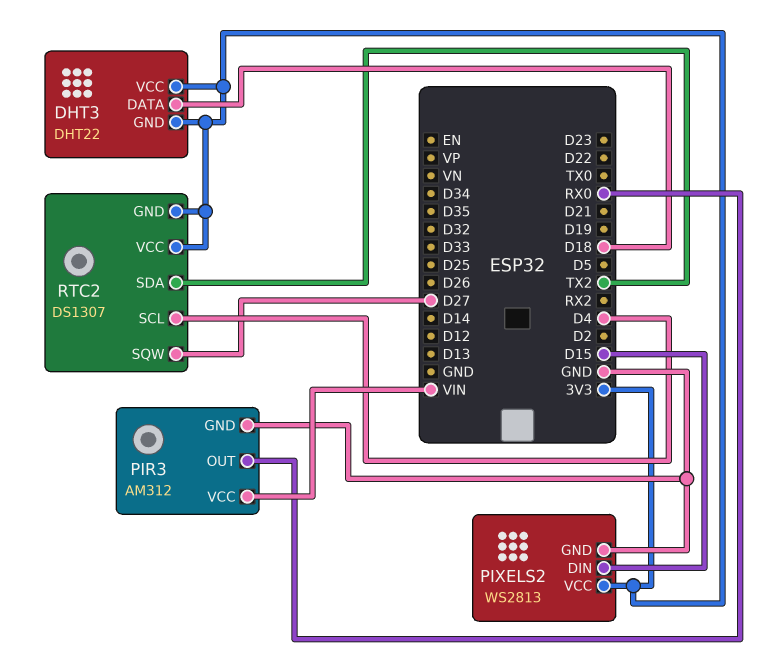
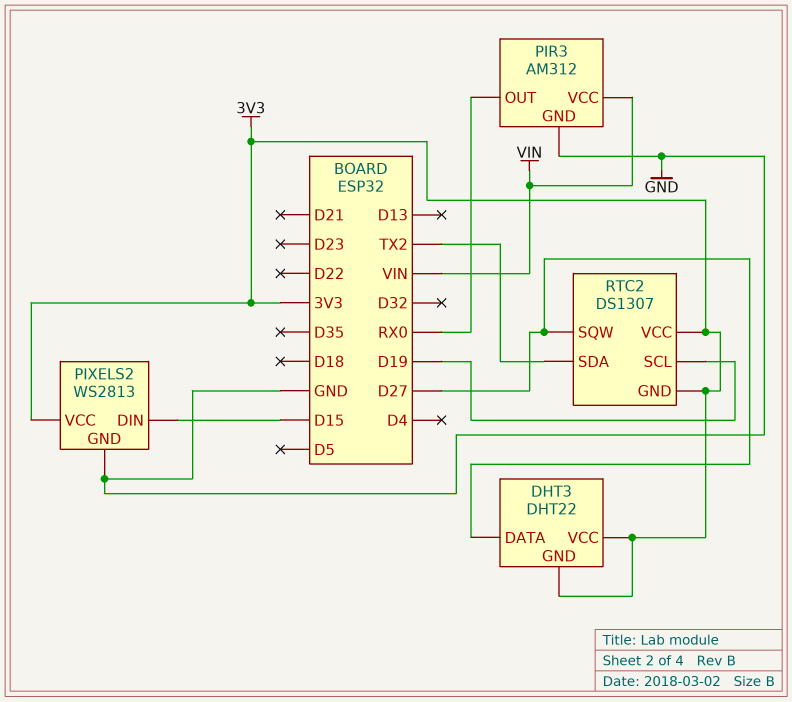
DHT3 pin DATA: D18 -> D27
RTC2 pin SCL: D4 -> D19

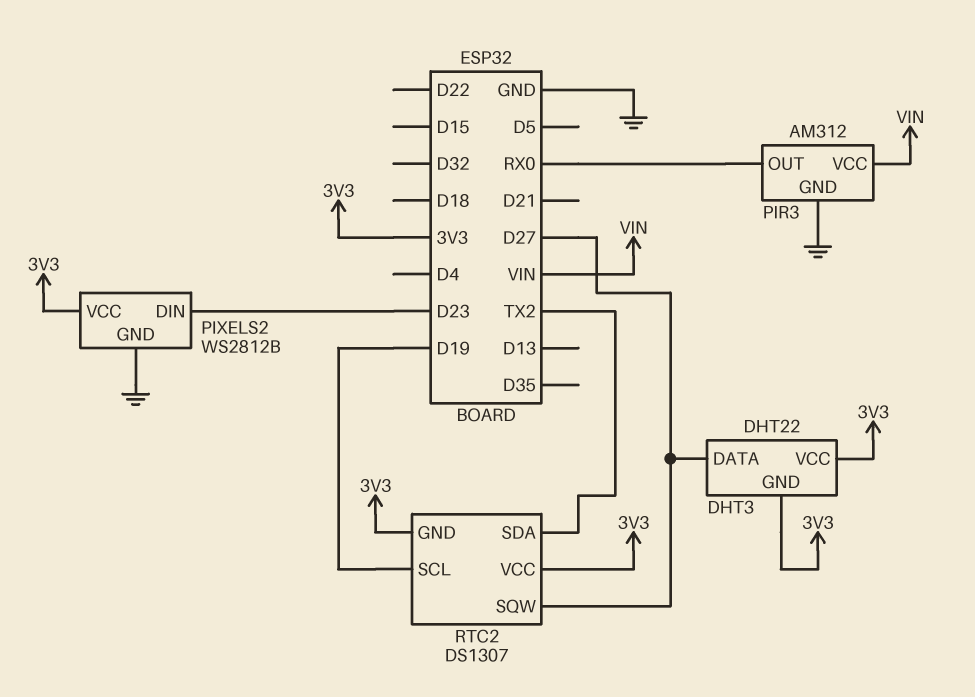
PIXELS2: WS2813 -> WS2812B
PIXELS2 pin DIN: D15 -> D23

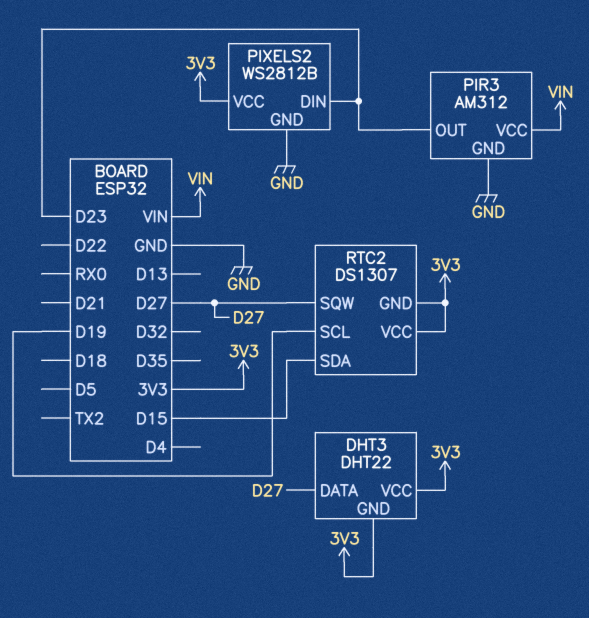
PIR3 pin OUT: RX0 -> D23
RTC2 pin SDA: TX2 -> D15

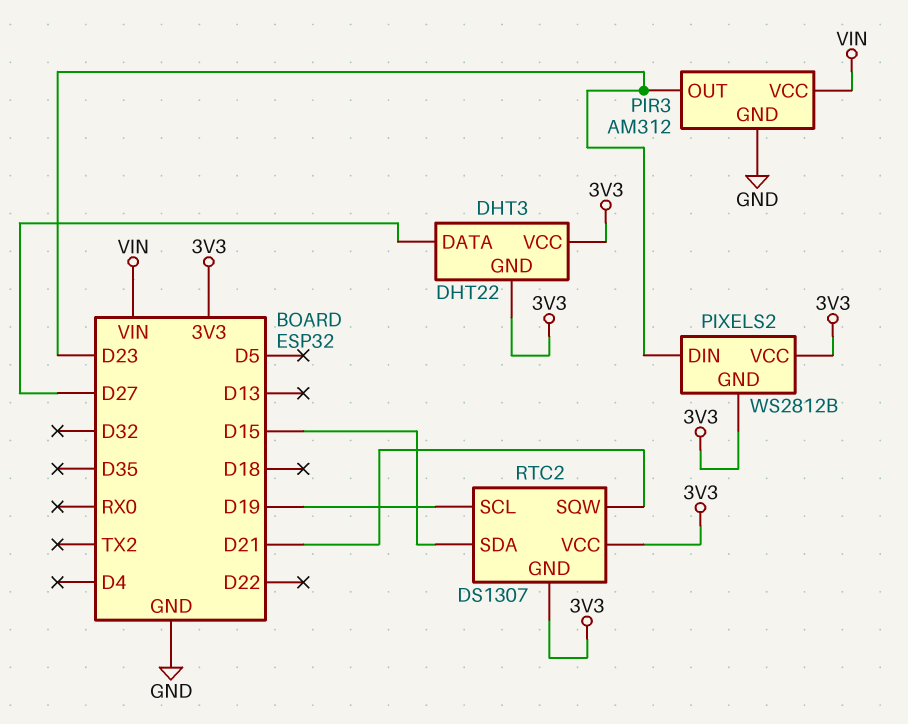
PIXELS2 pin GND: GND -> 3V3
RTC2 pin SQW: D27 -> D21

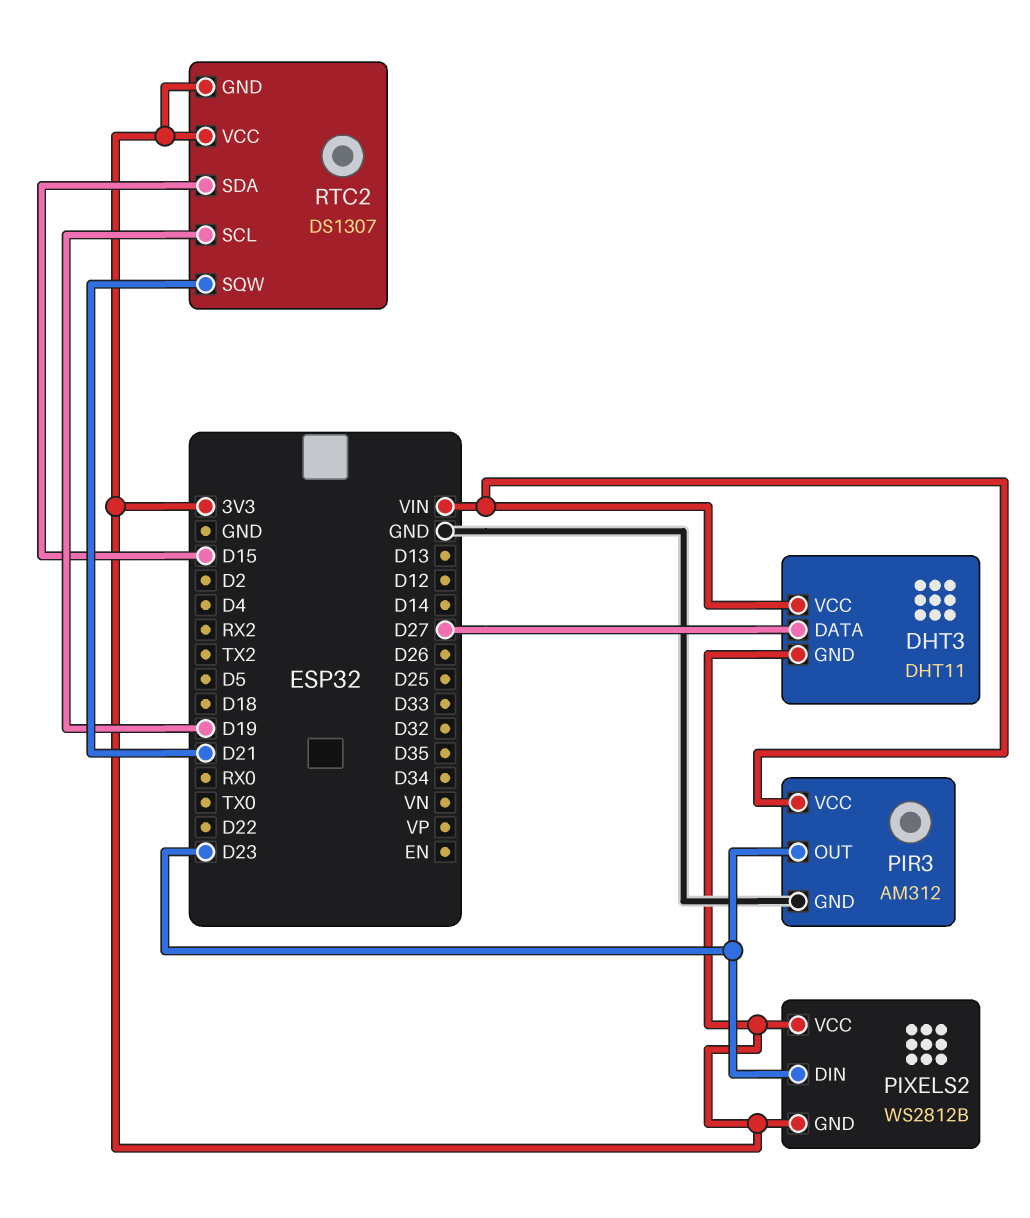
DHT3: DHT22 -> DHT11
DHT3 pin VCC: 3V3 -> VIN

